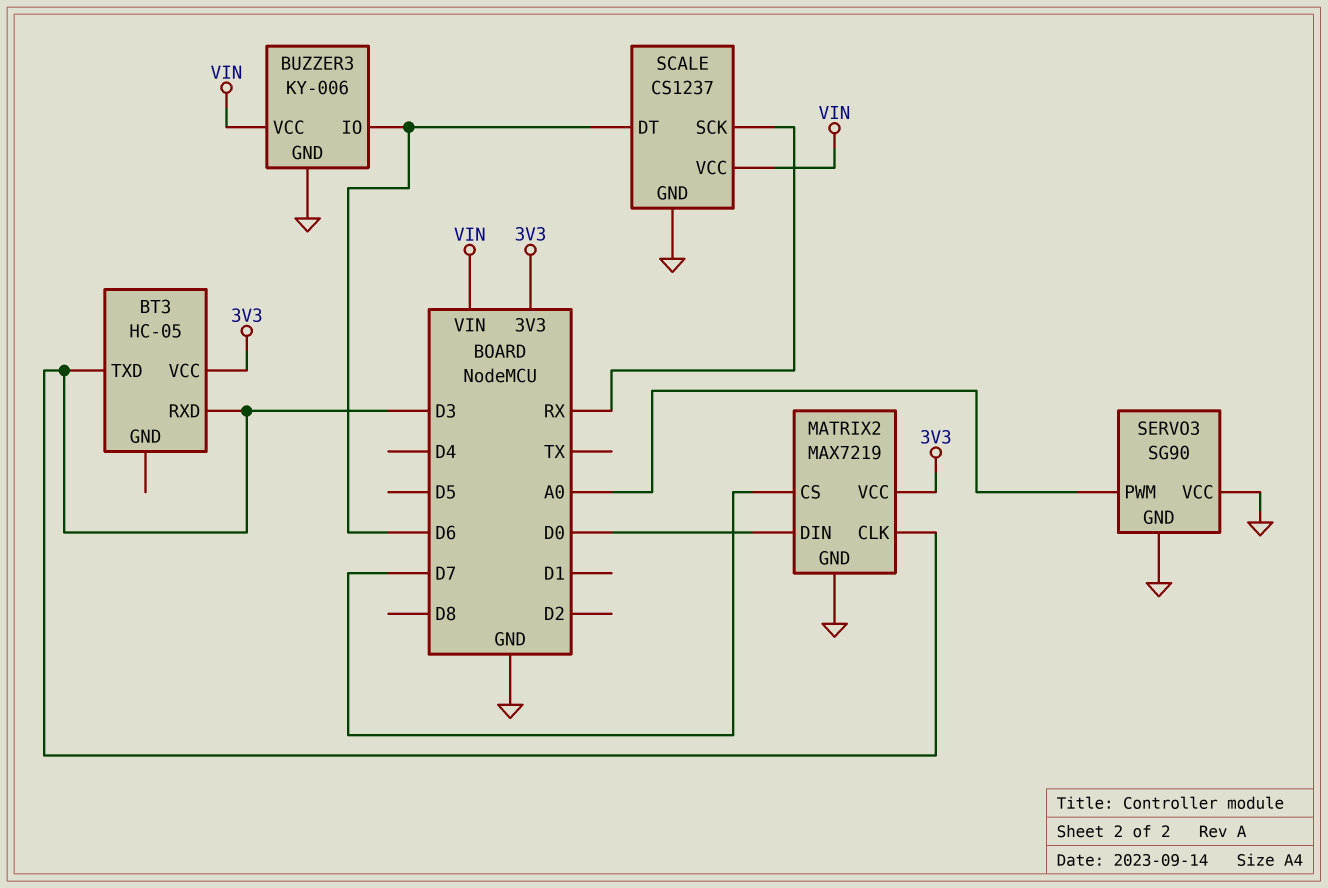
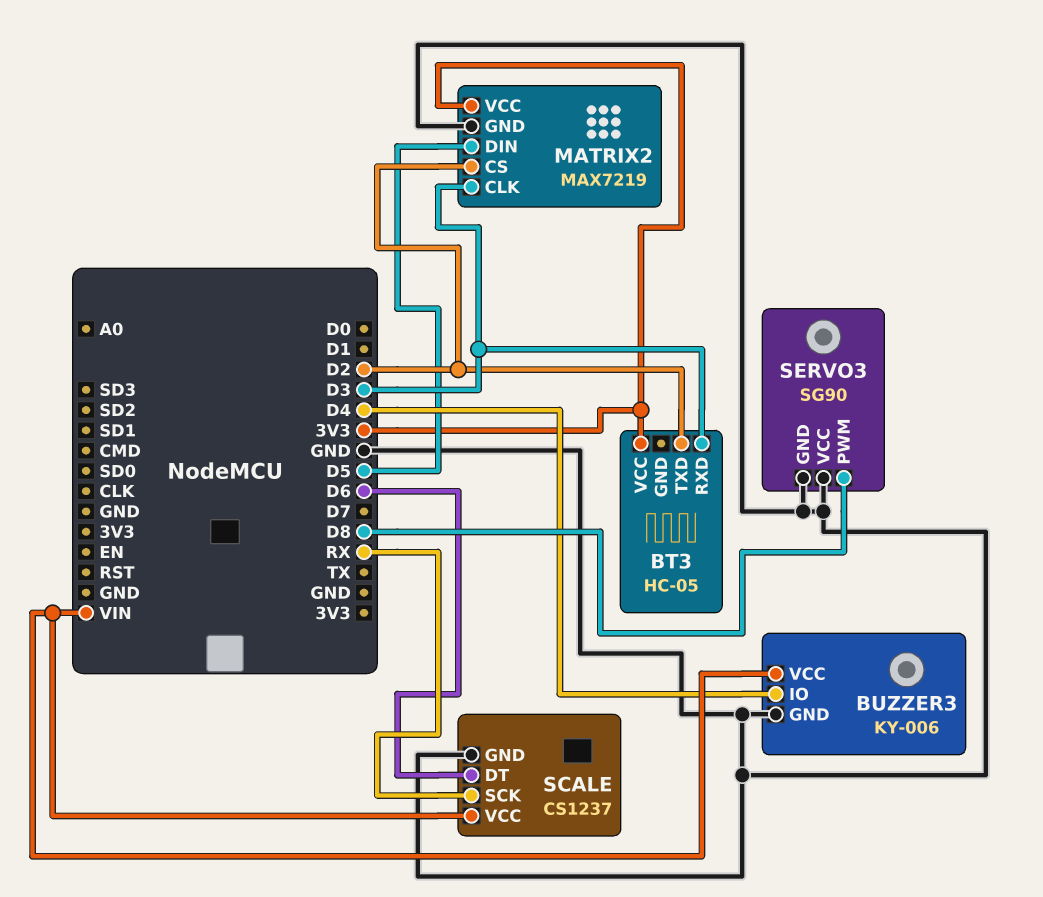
BT3 pin TXD: D3 -> D2
BUZZER3 pin IO: D6 -> D4
MATRIX2 pin CS: D7 -> D2
MATRIX2 pin DIN: D0 -> D5
SERVO3 pin PWM: A0 -> D8

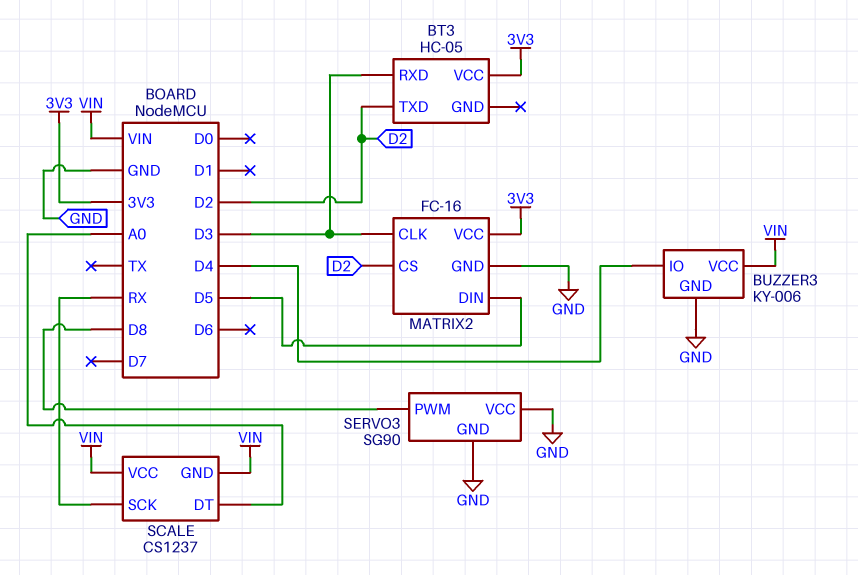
MATRIX2: MAX7219 -> FC-16
SCALE pin DT: D6 -> A0
SCALE pin GND: GND -> VIN

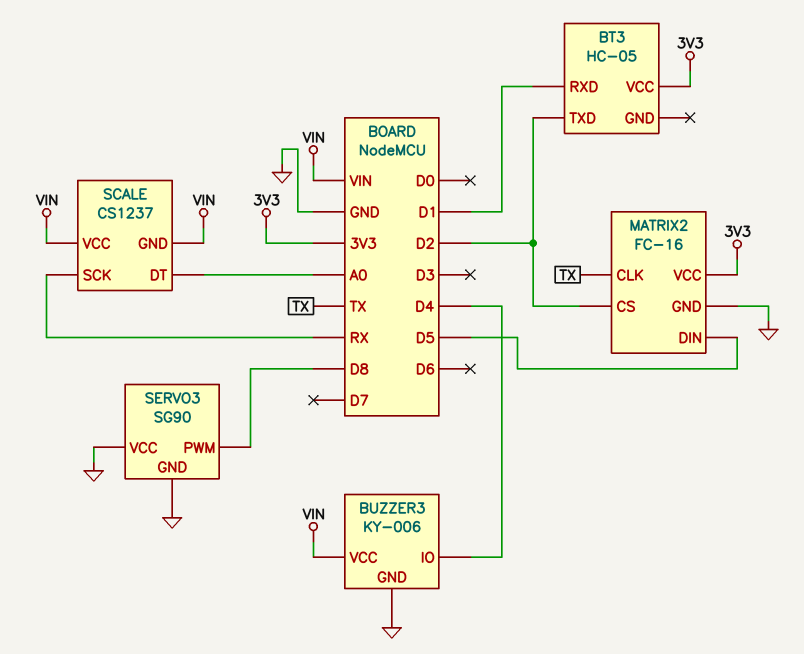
BT3 pin RXD: D3 -> D1
MATRIX2 pin CLK: D3 -> TX

